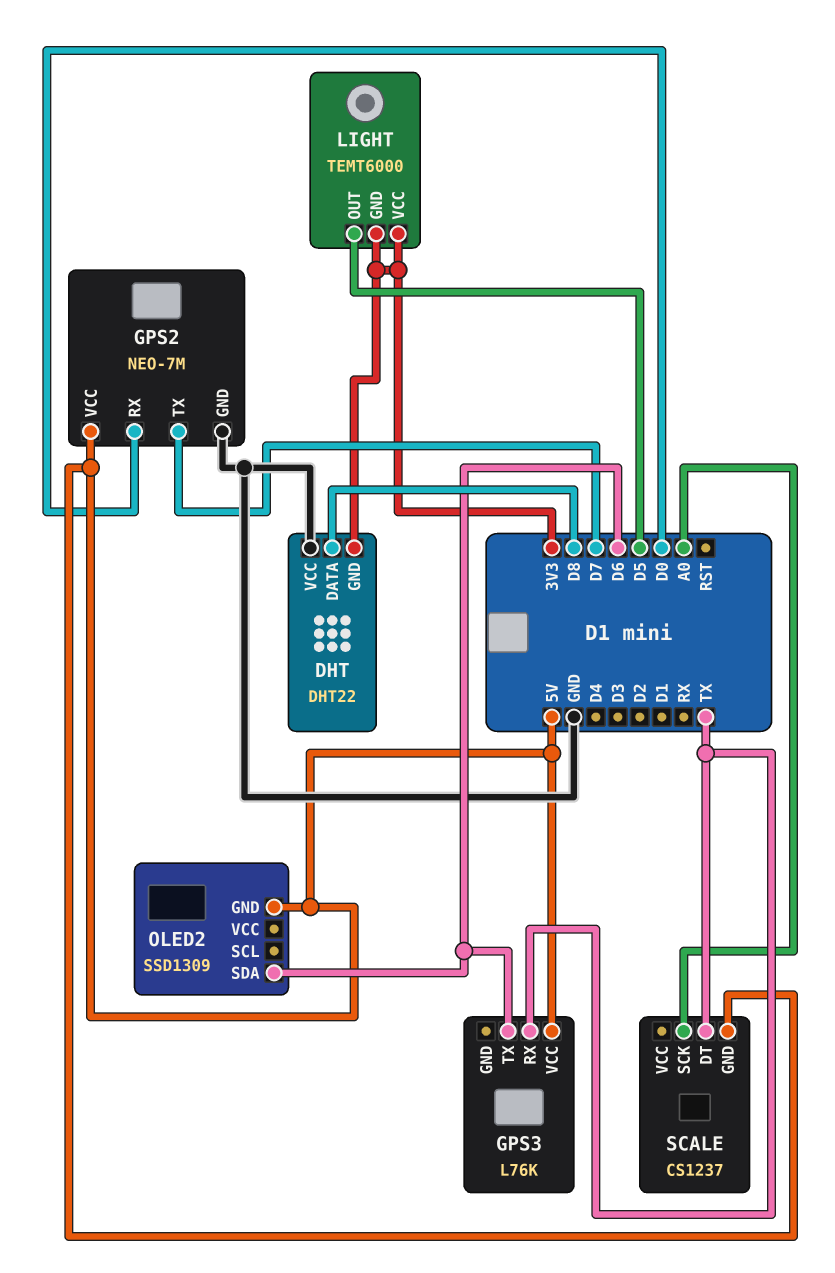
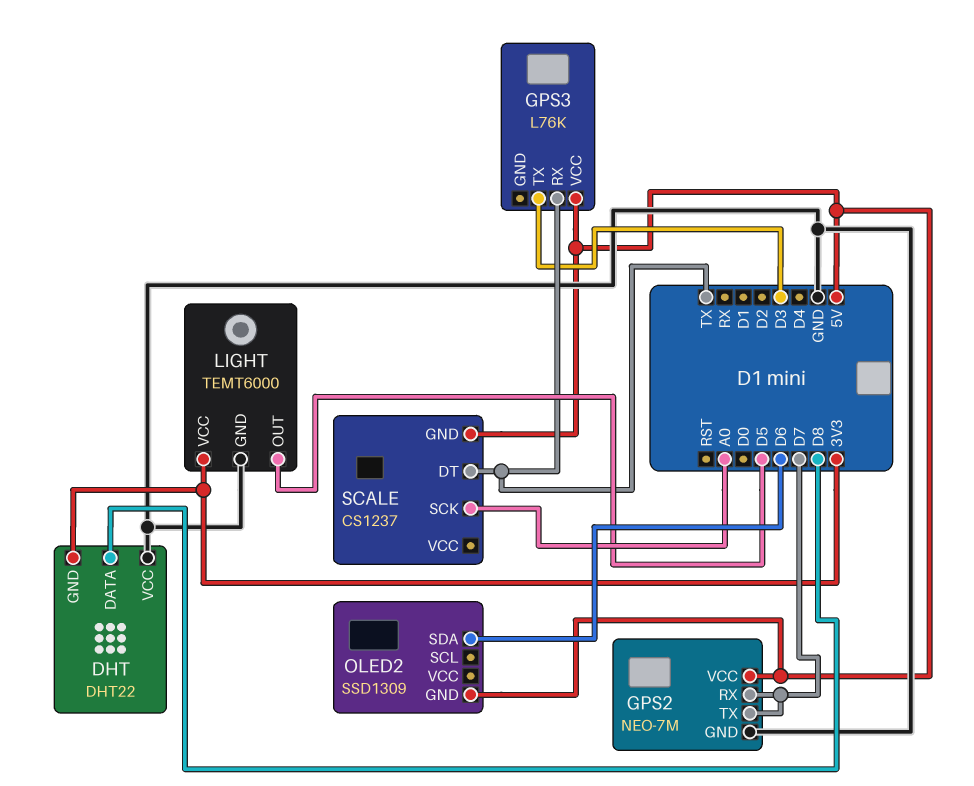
GPS2 pin RX: D0 -> D7
GPS3 pin TX: D6 -> D3
LIGHT pin GND: 3V3 -> GND

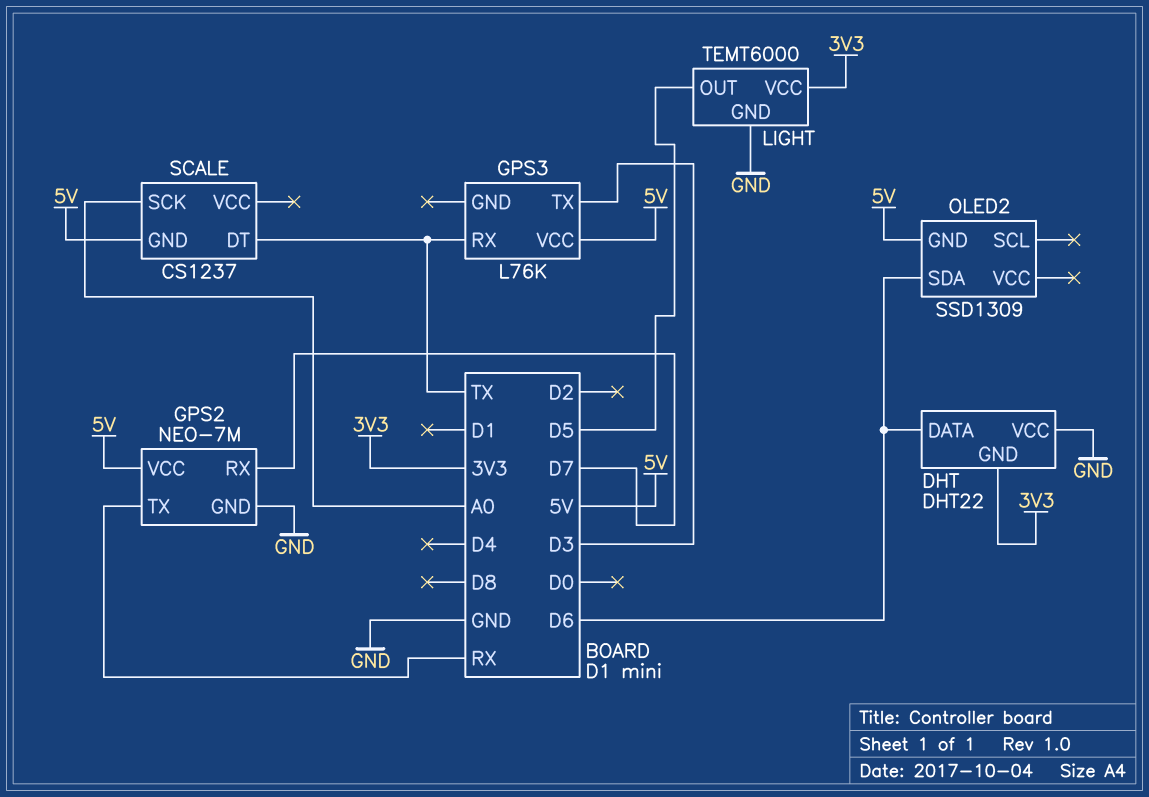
DHT pin DATA: D8 -> D6
GPS2 pin TX: D7 -> RX

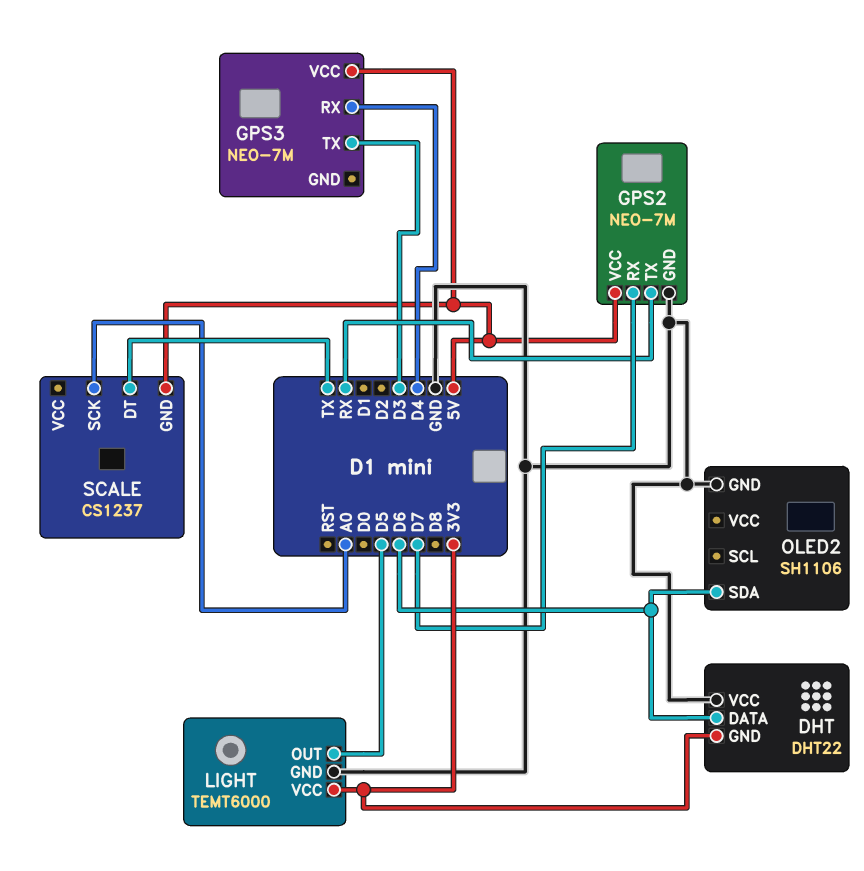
GPS3: L76K -> NEO-7M
GPS3 pin RX: TX -> D4
OLED2: SSD1309 -> SH1106
OLED2 pin GND: 5V -> GND

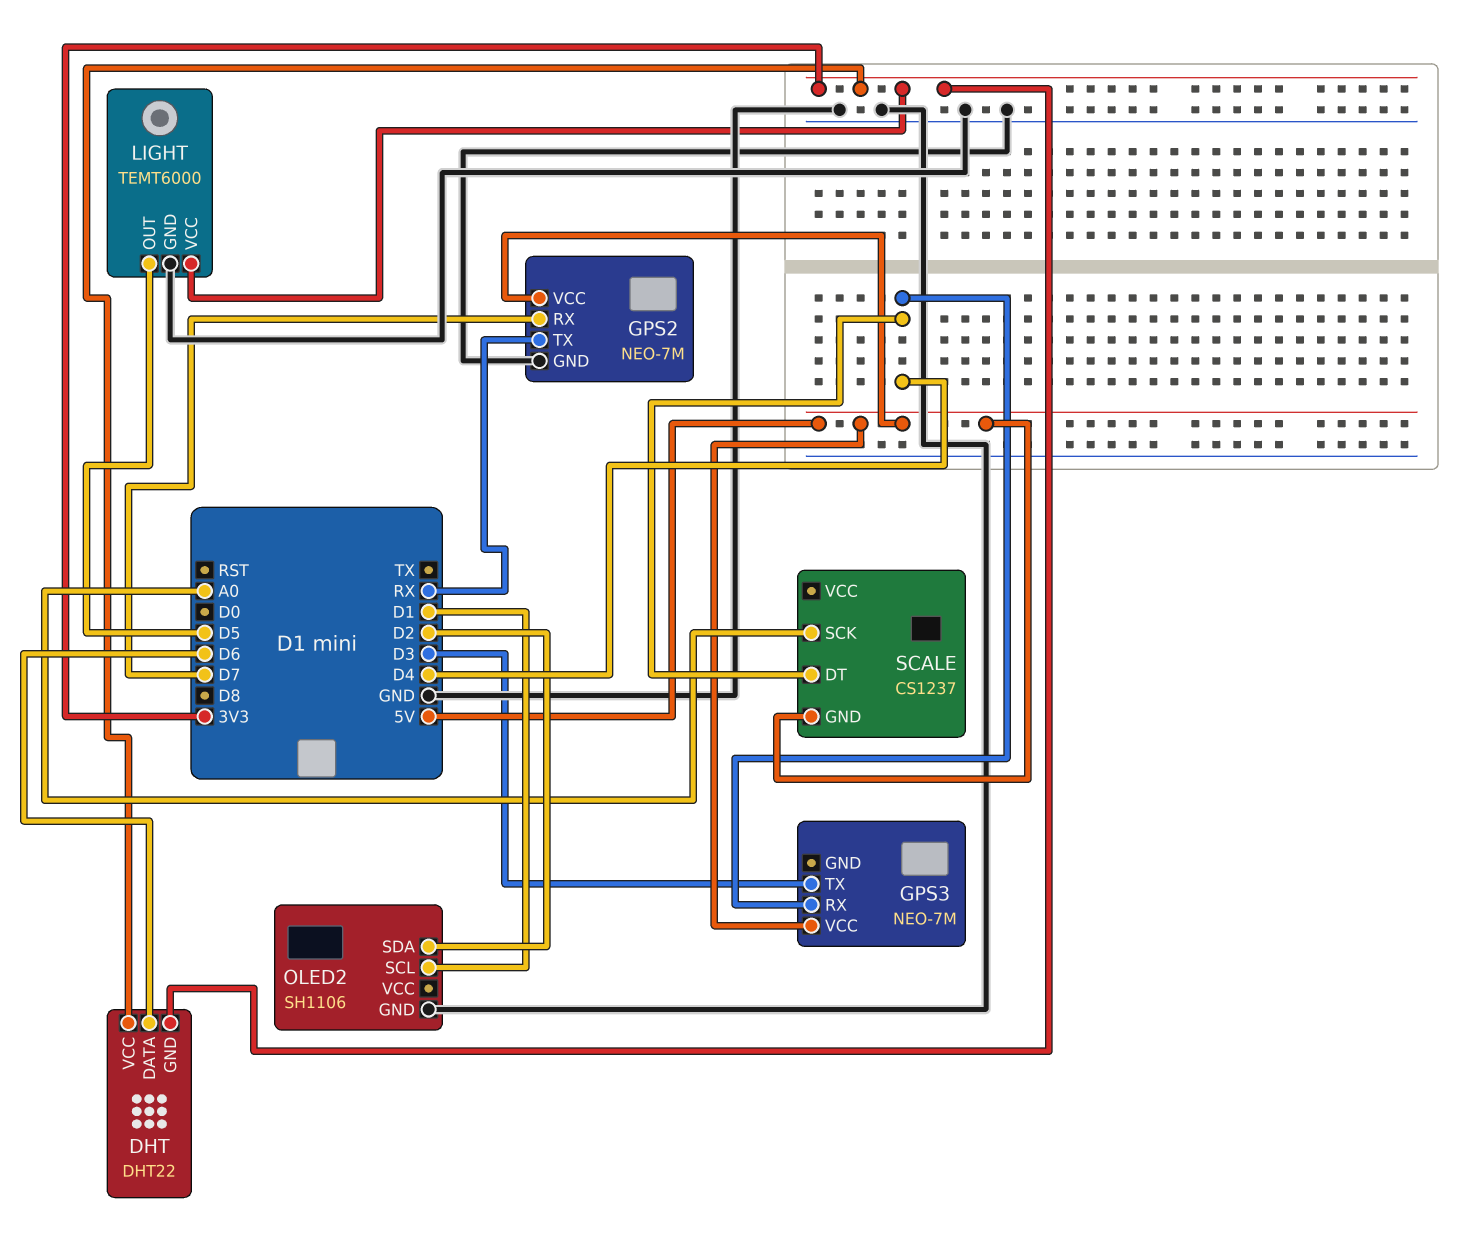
DHT pin VCC: GND -> 3V3
OLED2 pin SCL: none -> D1
OLED2 pin SDA: D6 -> D2
SCALE pin DT: TX -> D4

